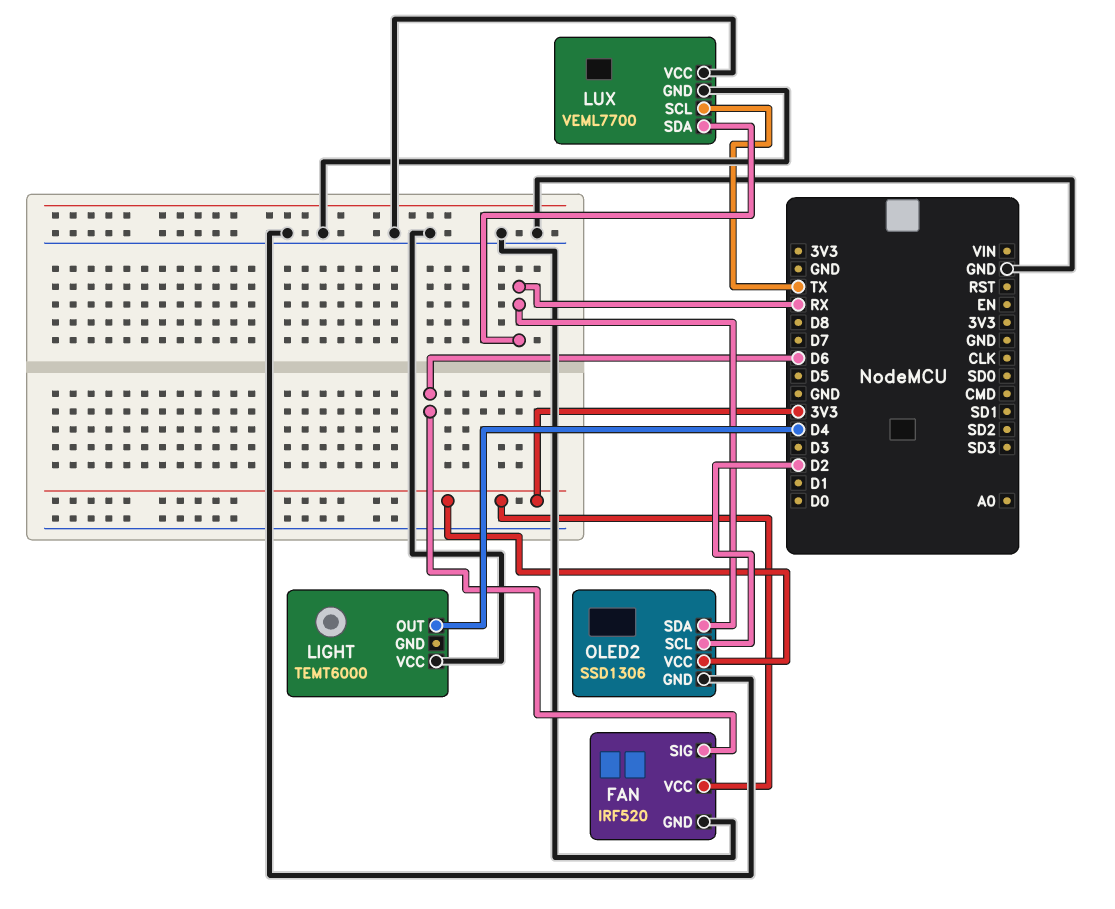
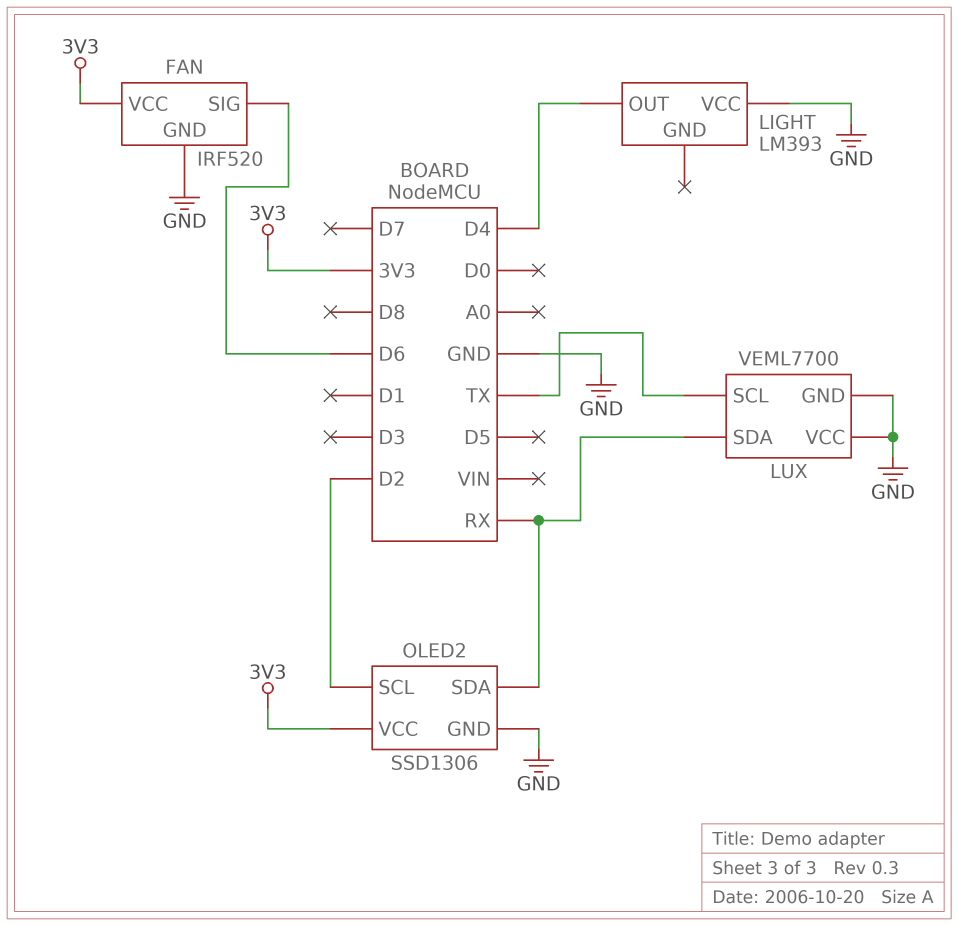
LIGHT: TEMT6000 -> LM393

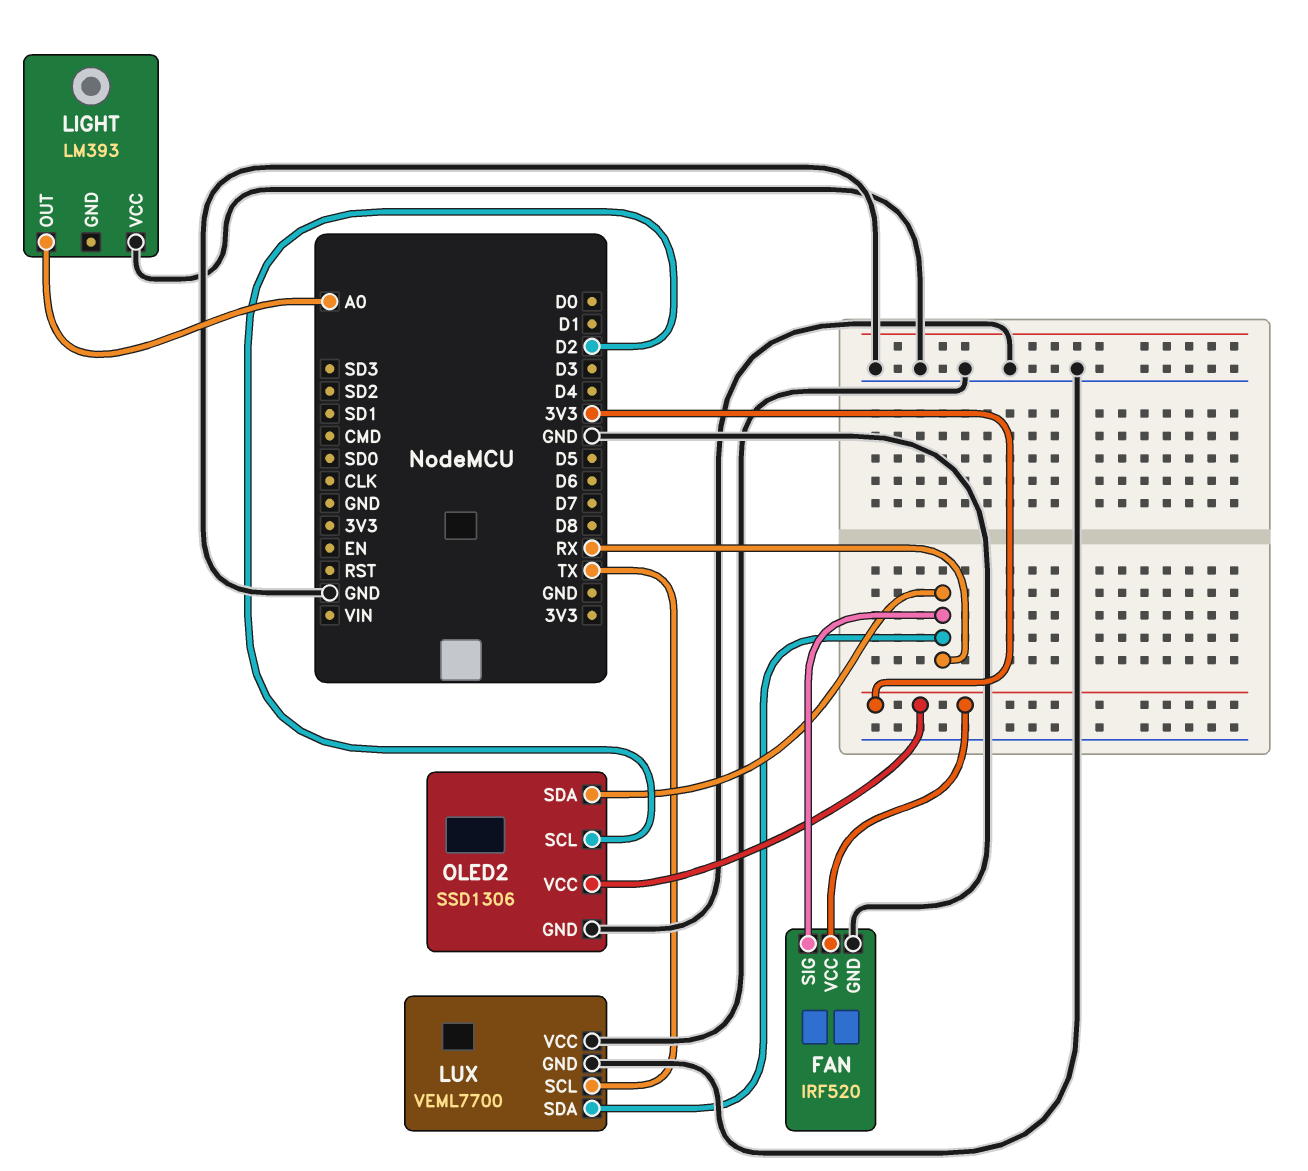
FAN pin SIG: D6 -> RX
LIGHT pin OUT: D4 -> A0

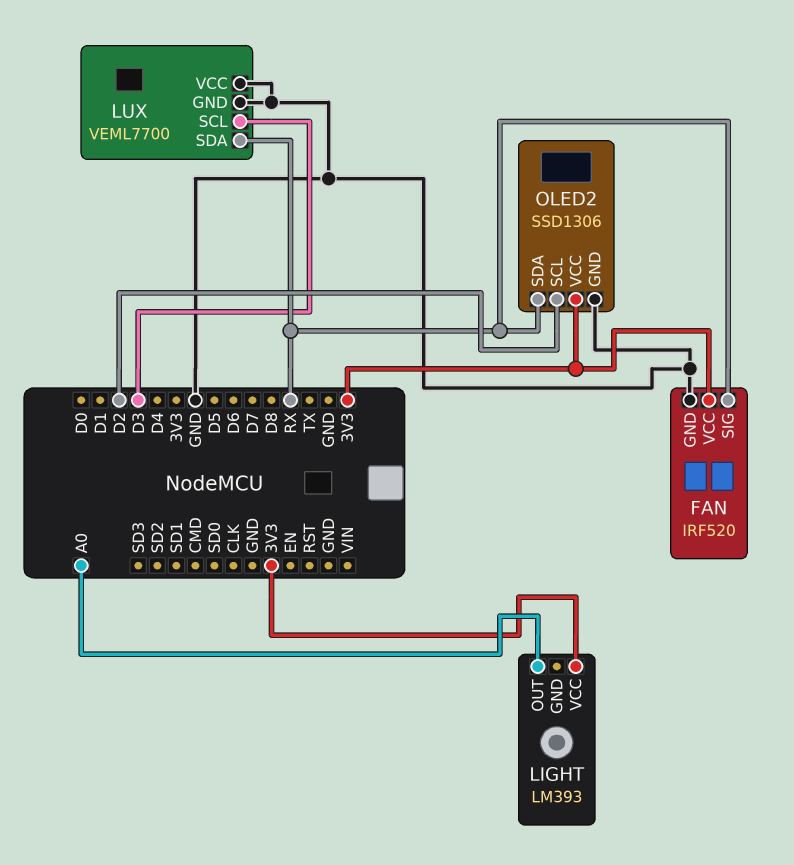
LIGHT pin VCC: GND -> 3V3
LUX pin SCL: TX -> D3

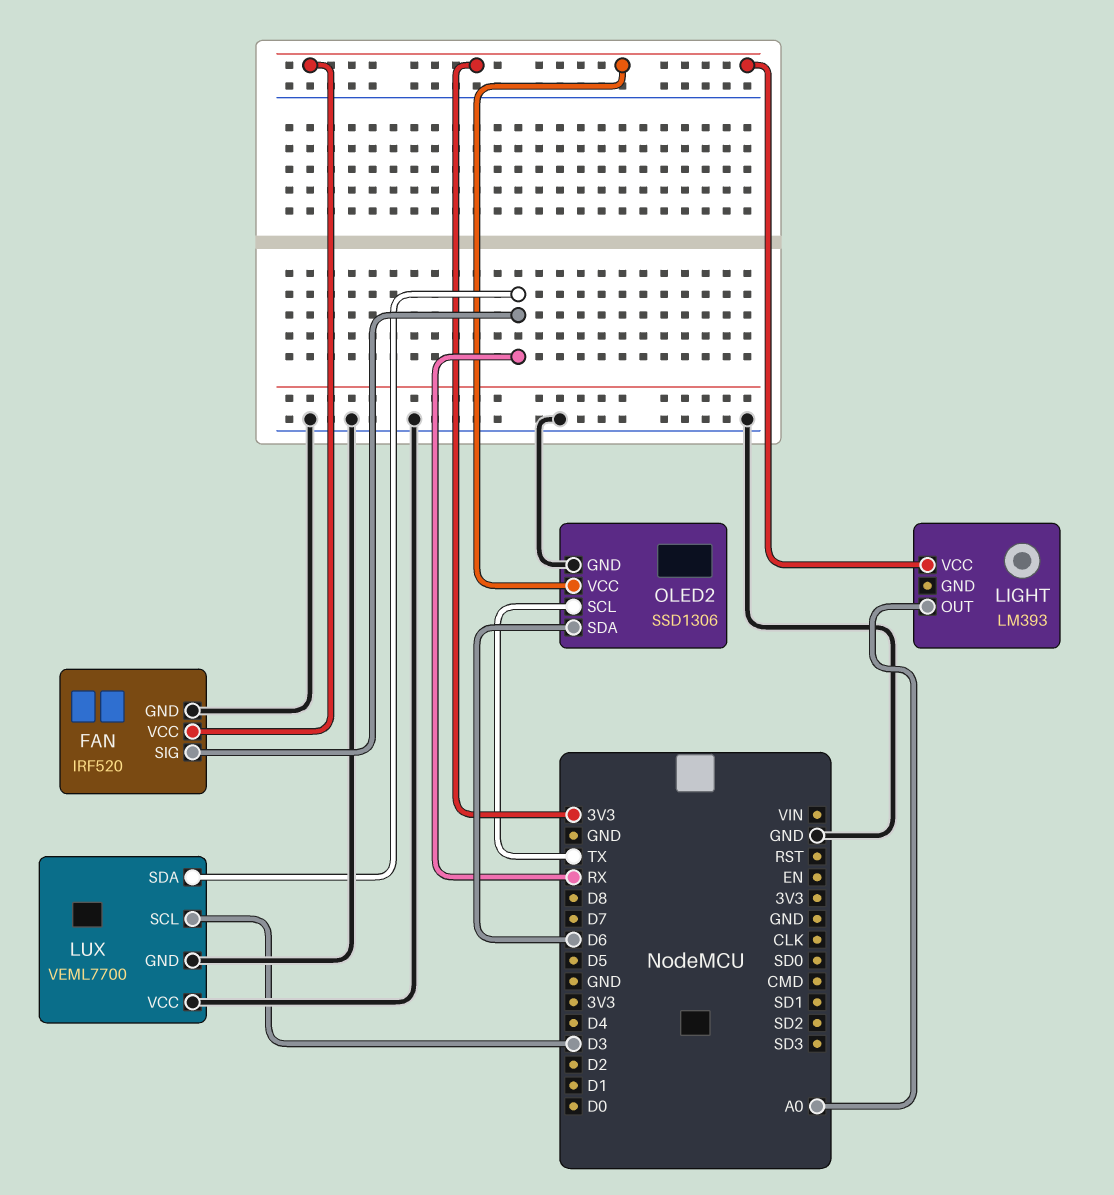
OLED2 pin SCL: D2 -> TX
OLED2 pin SDA: RX -> D6

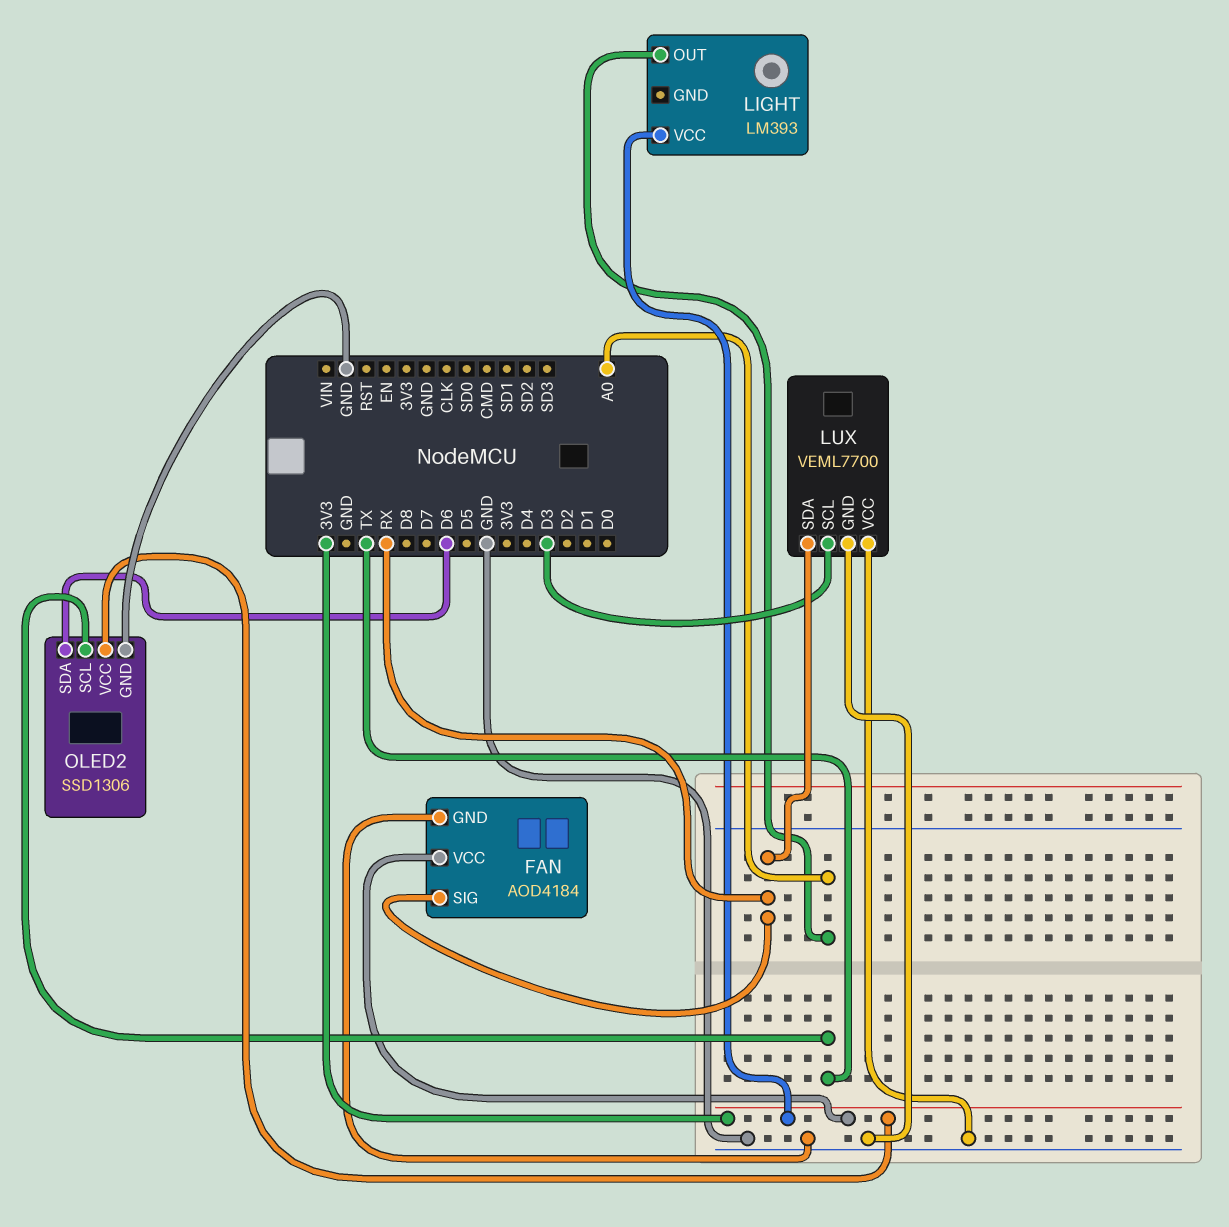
FAN: IRF520 -> AOD4184

